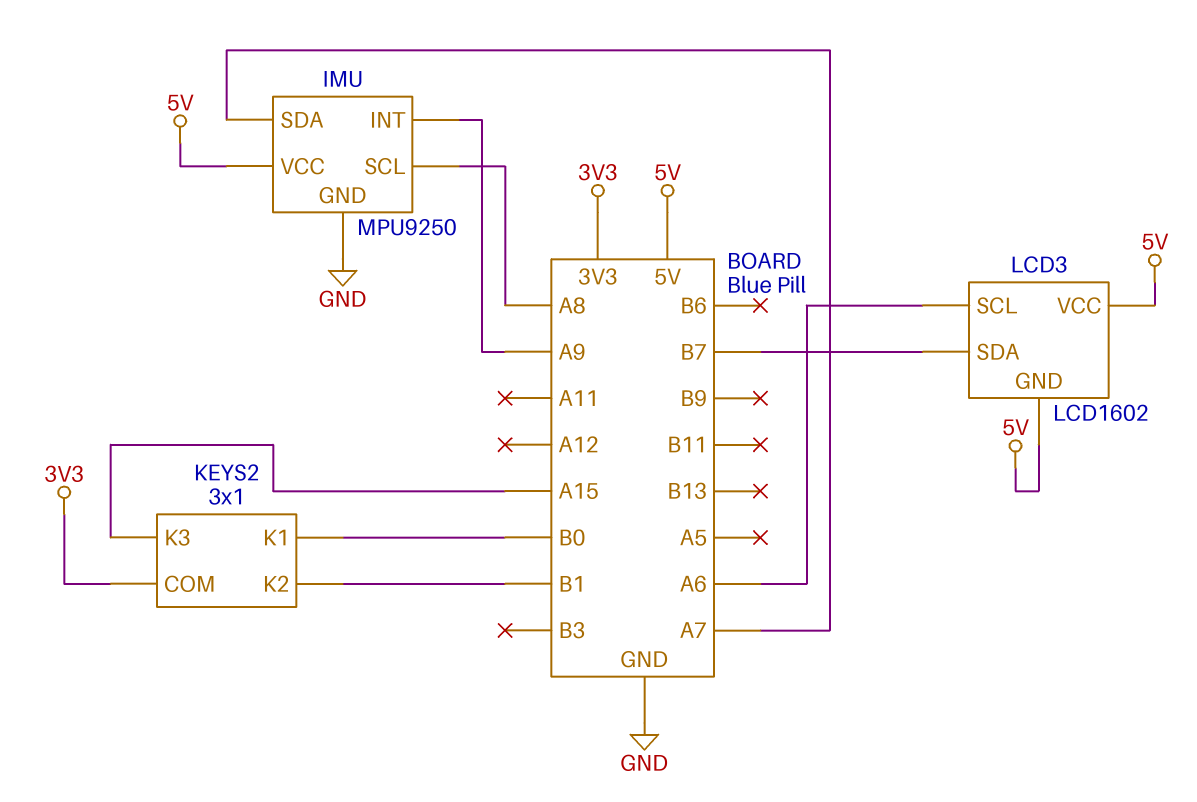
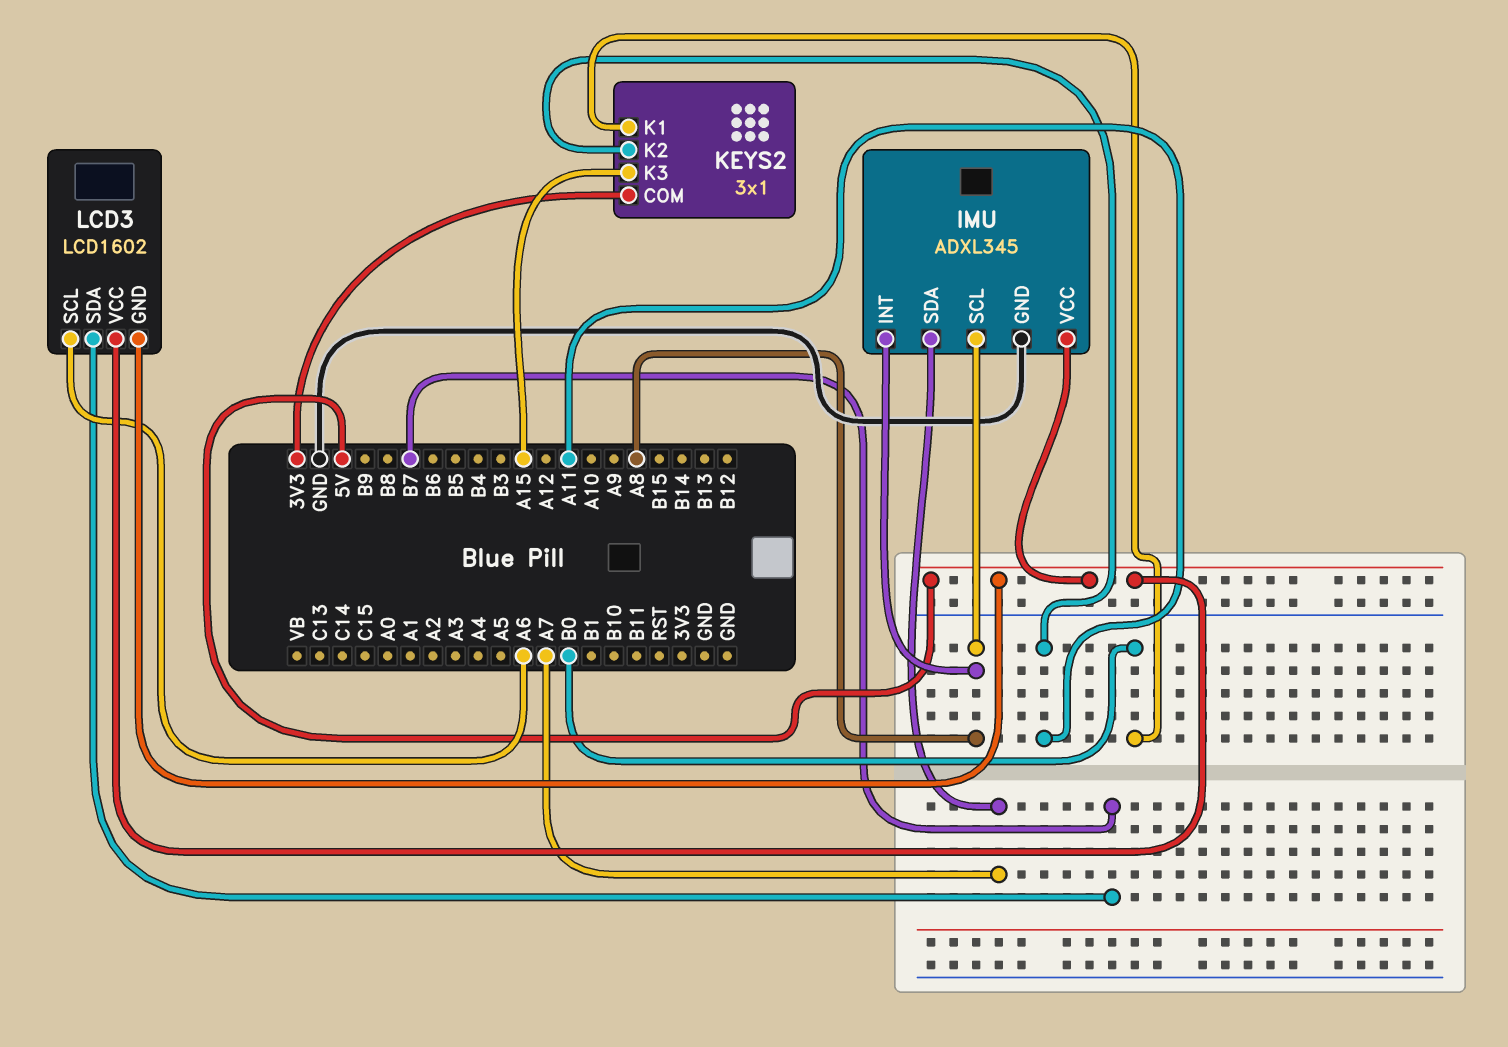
IMU: MPU9250 -> ADXL345
IMU pin INT: A9 -> A8
KEYS2 pin K2: B1 -> A11

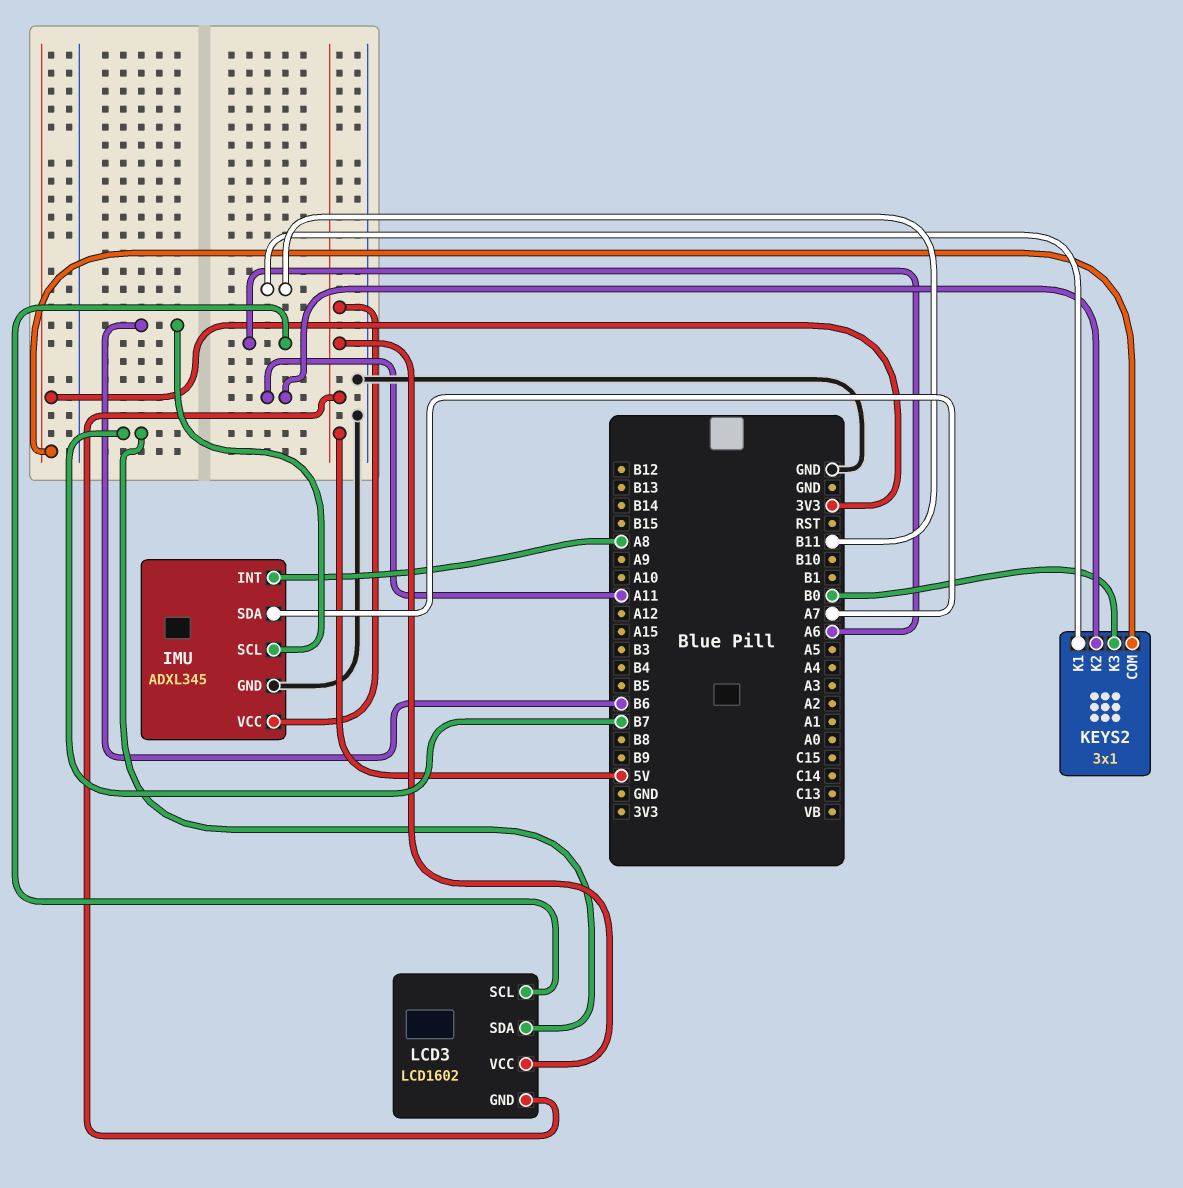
IMU pin SCL: A8 -> B6
KEYS2 pin K1: B0 -> B11
KEYS2 pin K3: A15 -> B0

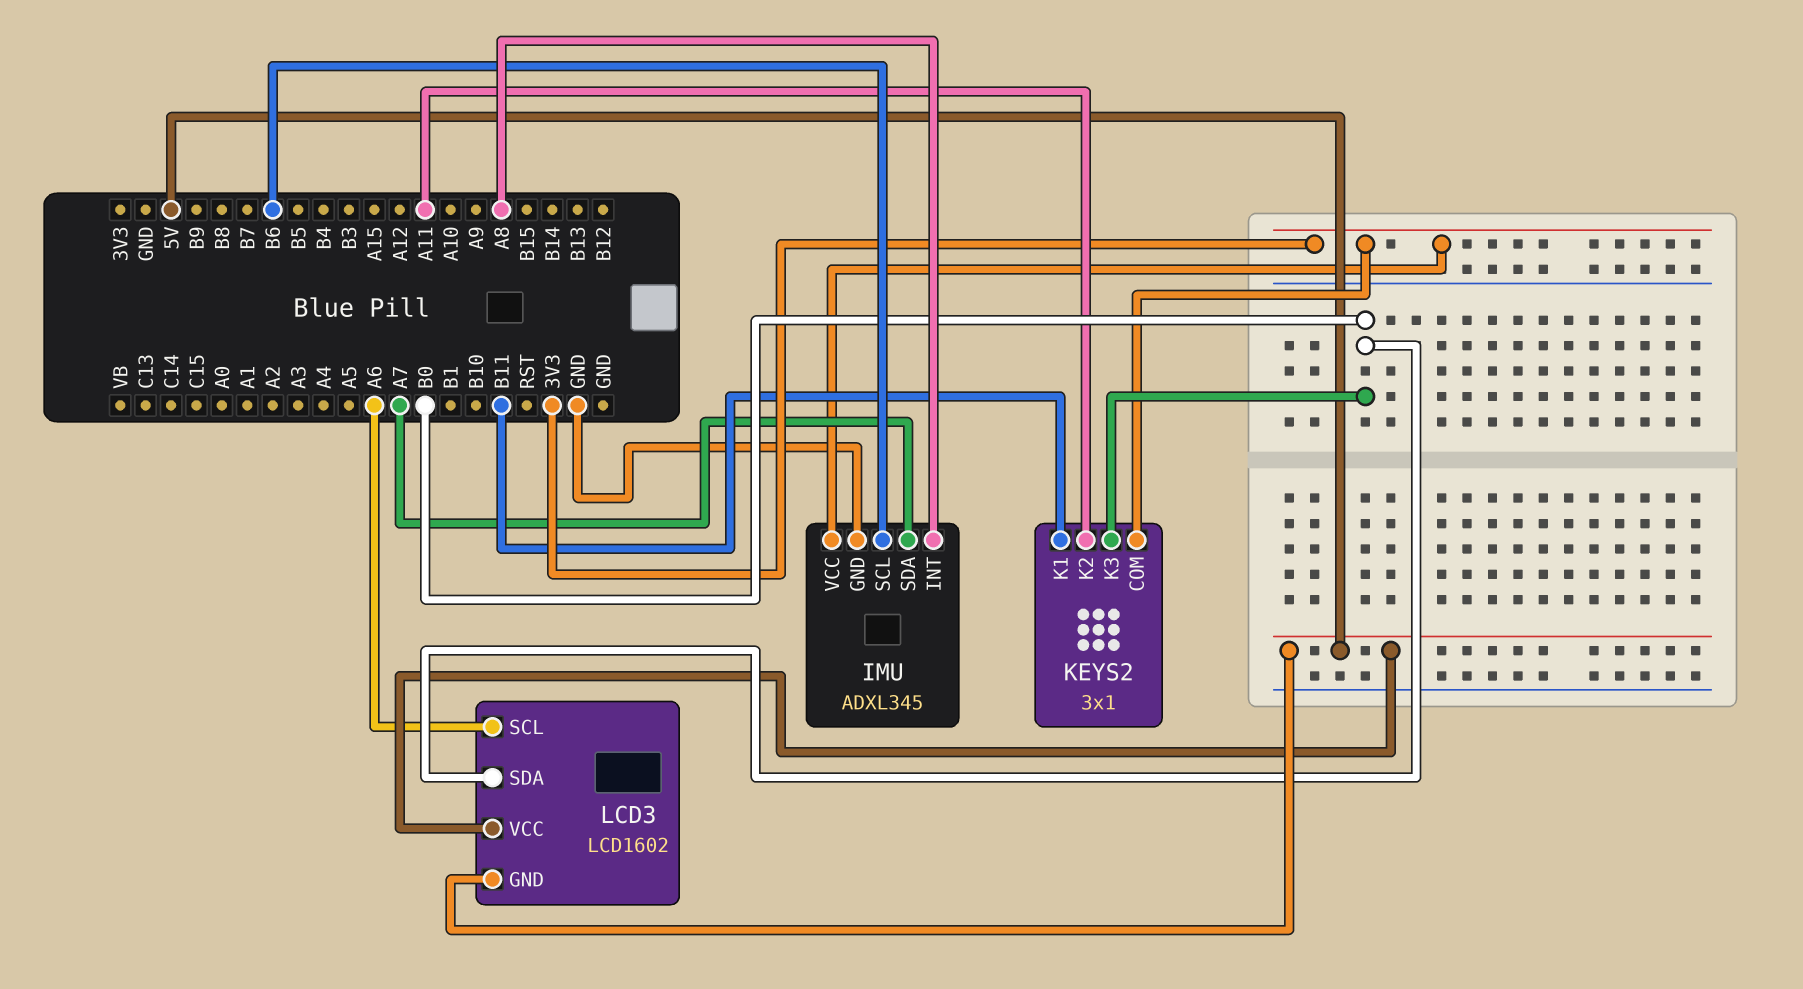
IMU pin VCC: 5V -> 3V3
LCD3 pin SDA: B7 -> B0

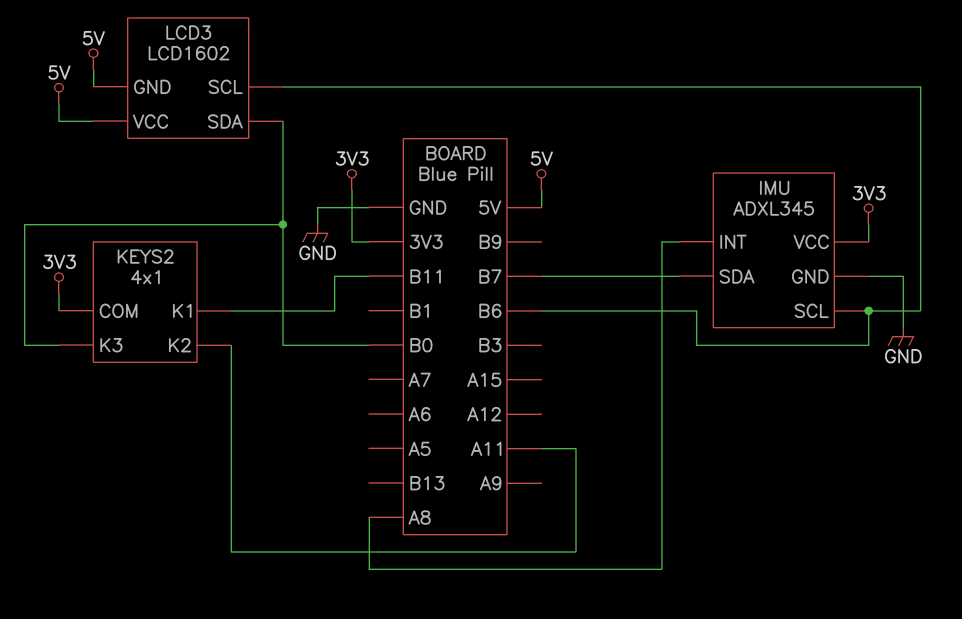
IMU pin SDA: A7 -> B7
KEYS2: 3x1 -> 4x1
LCD3 pin SCL: A6 -> B6

